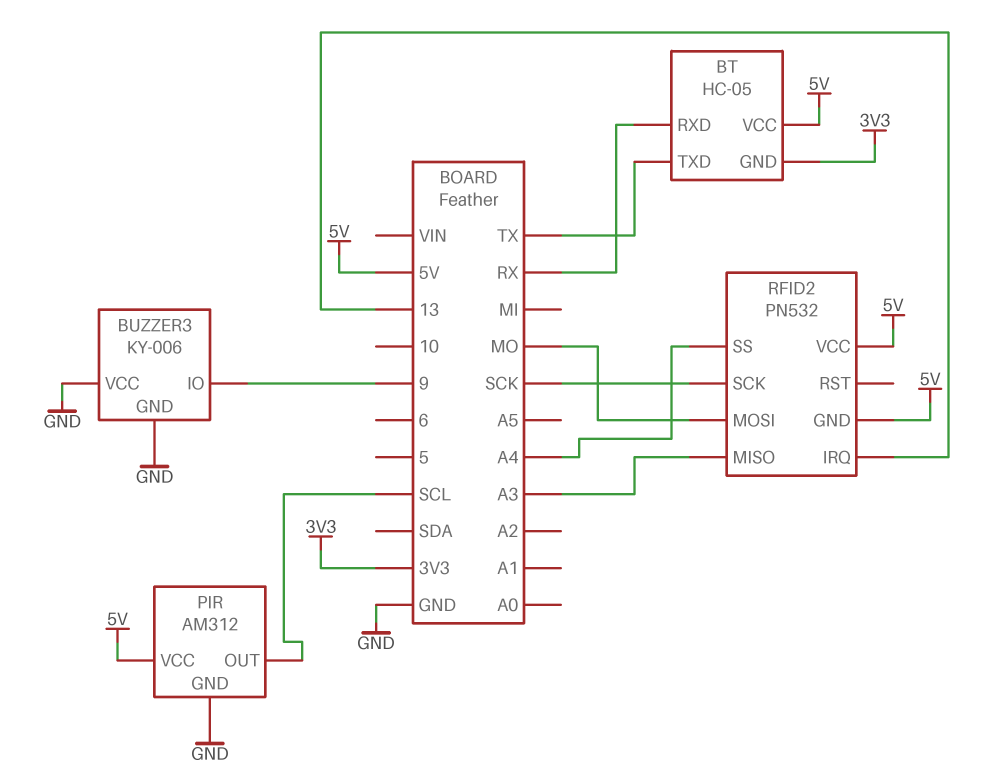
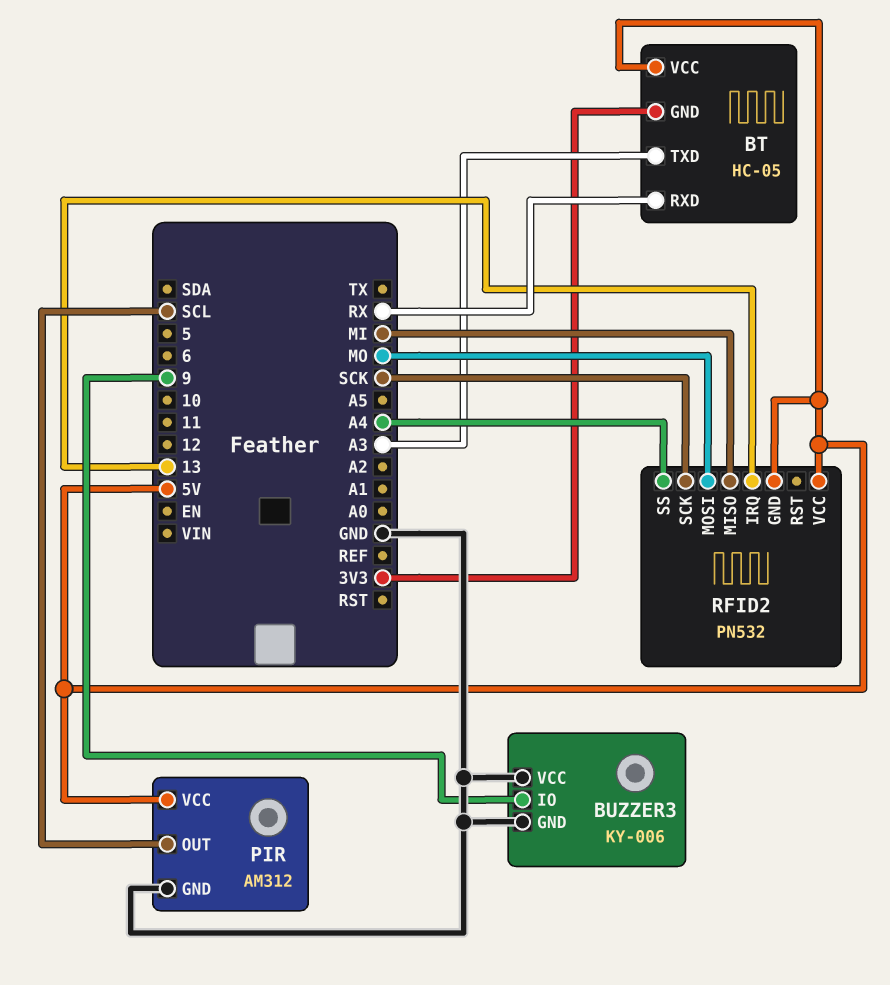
BT pin TXD: TX -> A3
RFID2 pin MISO: A3 -> MI

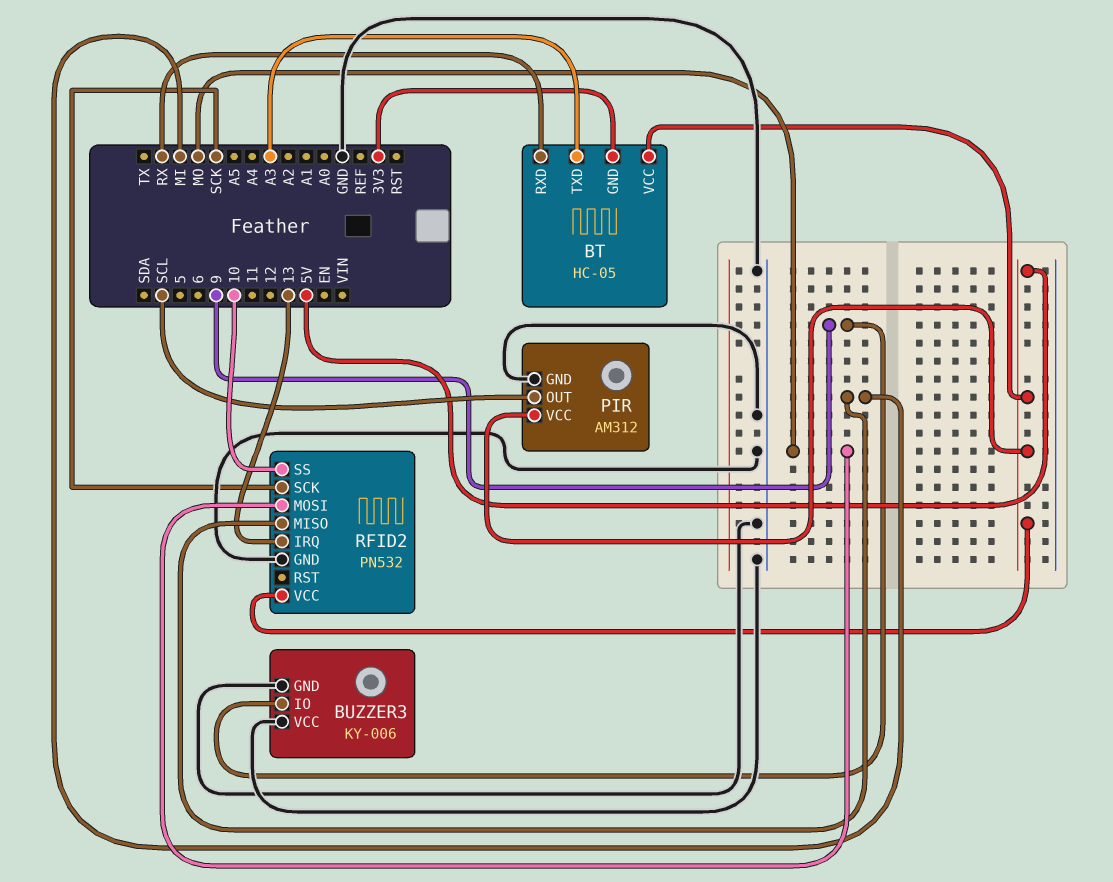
RFID2 pin GND: 5V -> GND
RFID2 pin SS: A4 -> 10

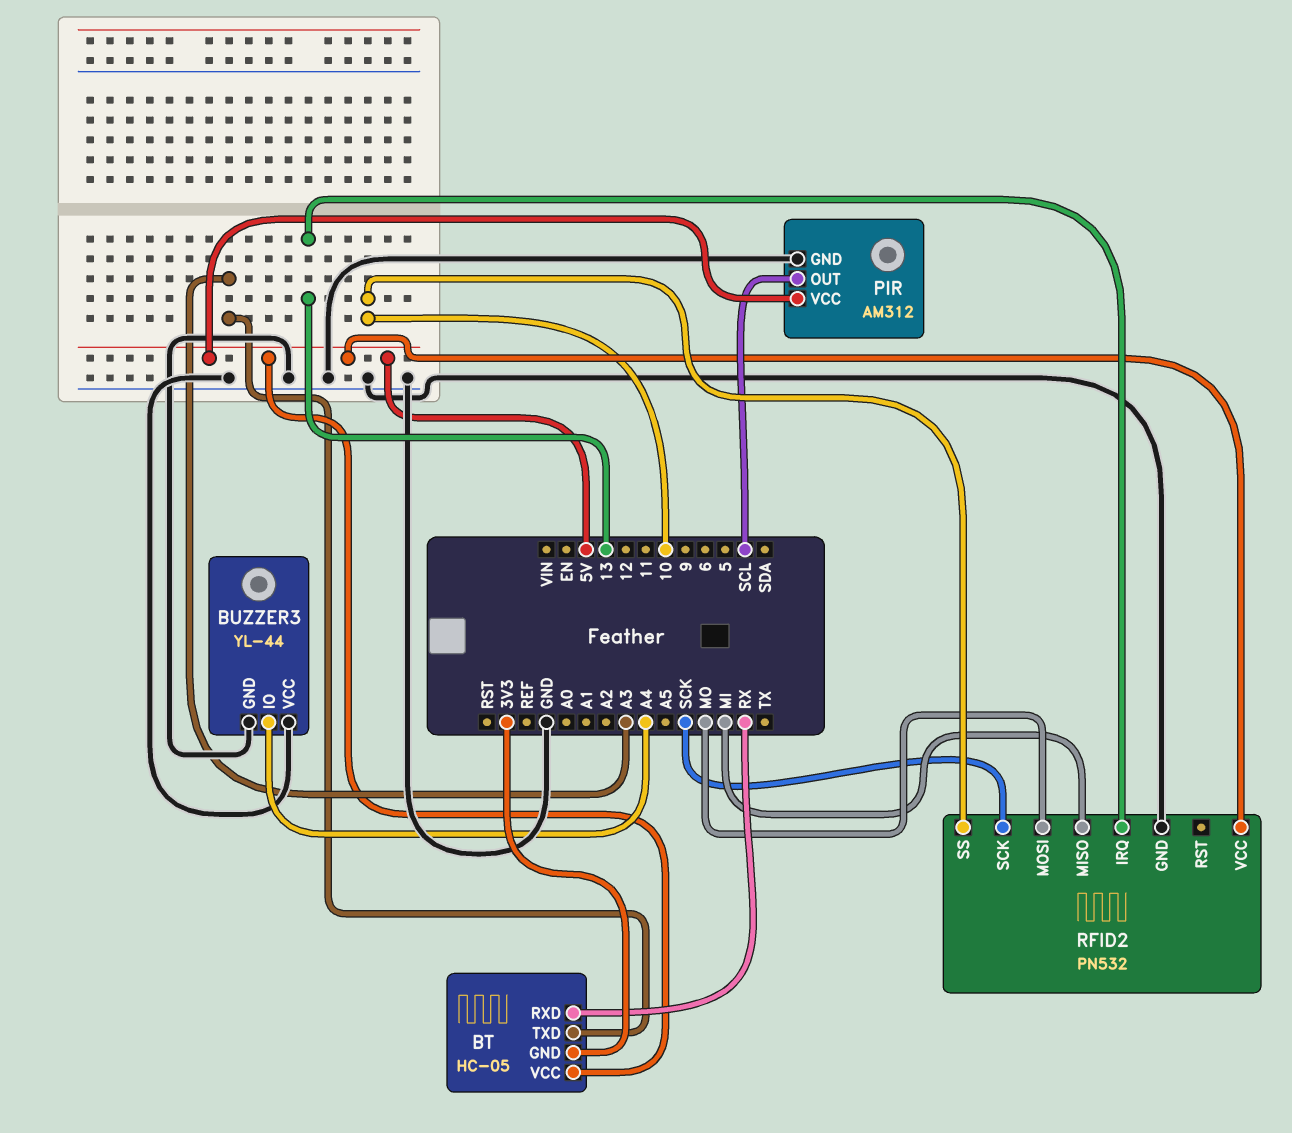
BUZZER3: KY-006 -> YL-44
BUZZER3 pin IO: 9 -> A4

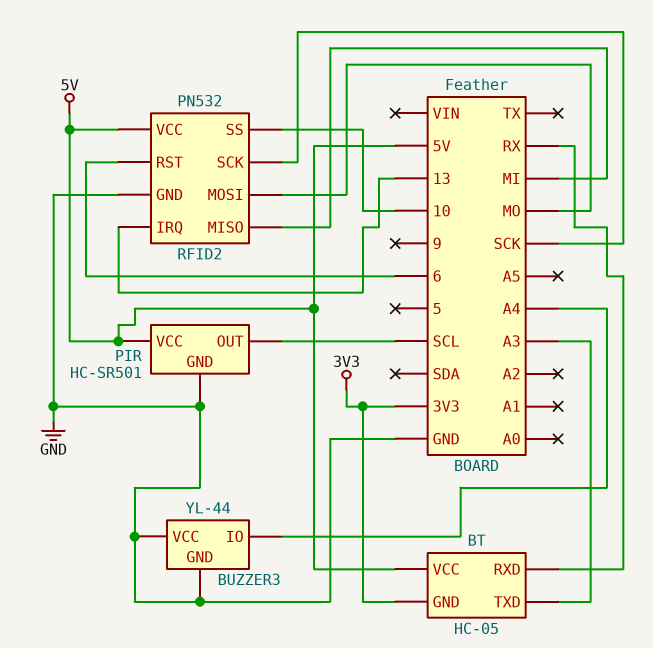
PIR: AM312 -> HC-SR501
RFID2 pin RST: none -> 6

